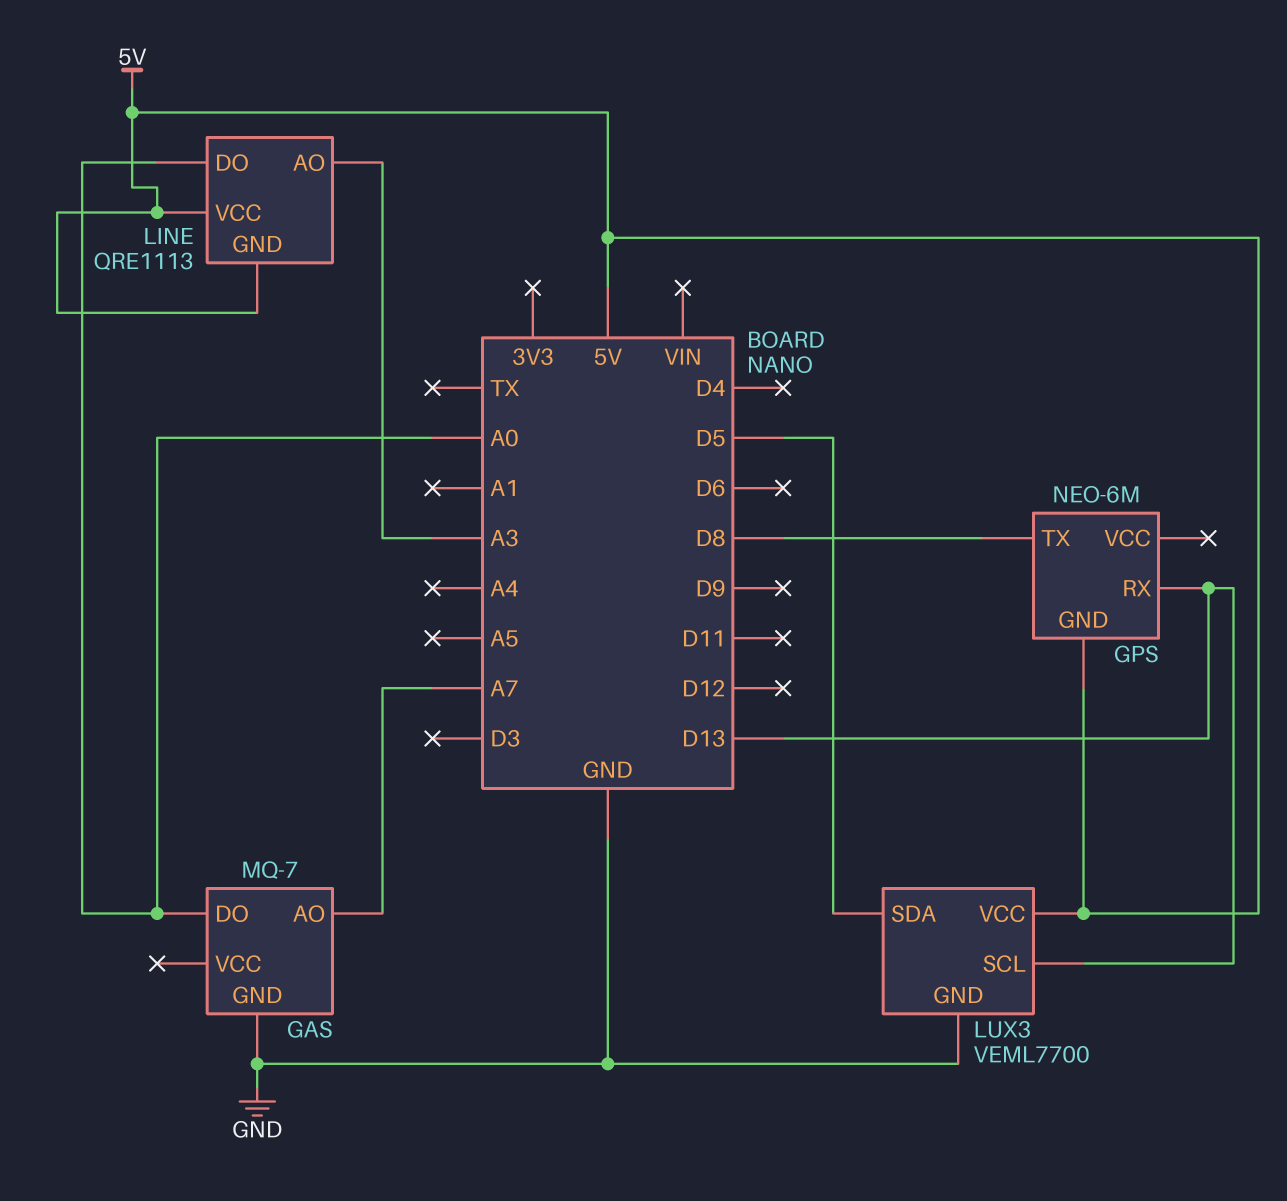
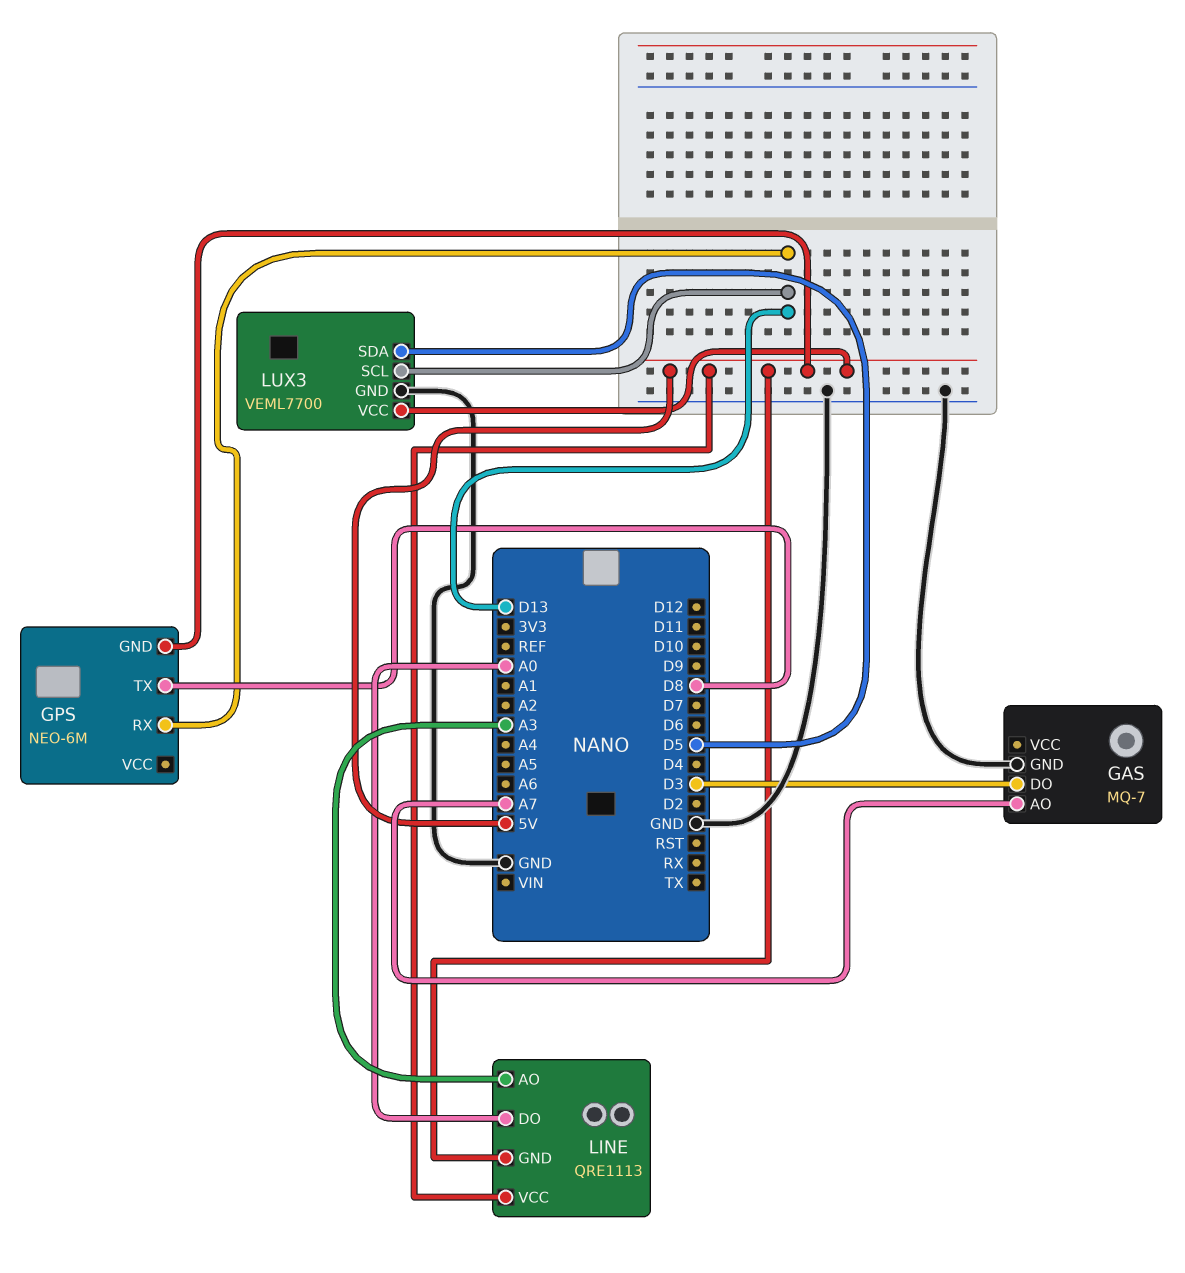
GAS pin DO: A0 -> D3

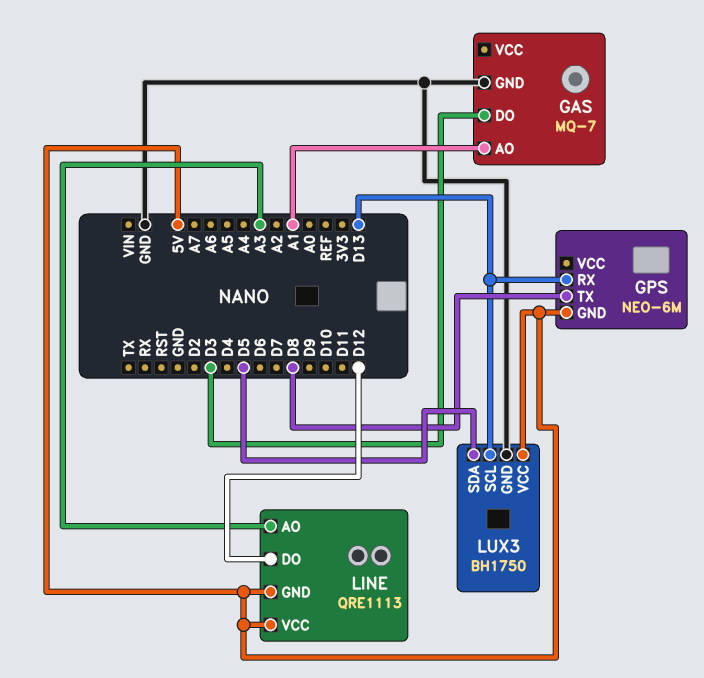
GAS pin AO: A7 -> A1
LINE pin DO: A0 -> D12
LUX3: VEML7700 -> BH1750

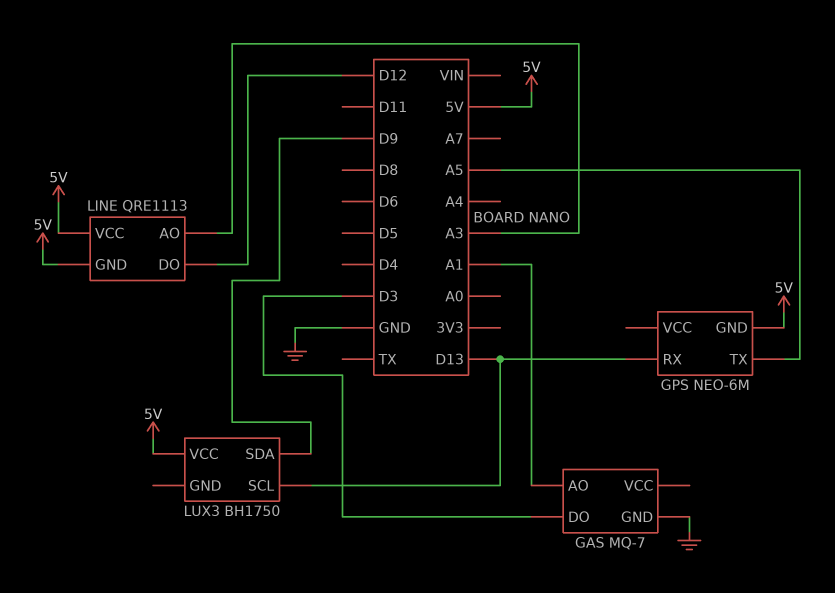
GPS pin TX: D8 -> A5
LUX3 pin GND: GND -> none
LUX3 pin SDA: D5 -> D9

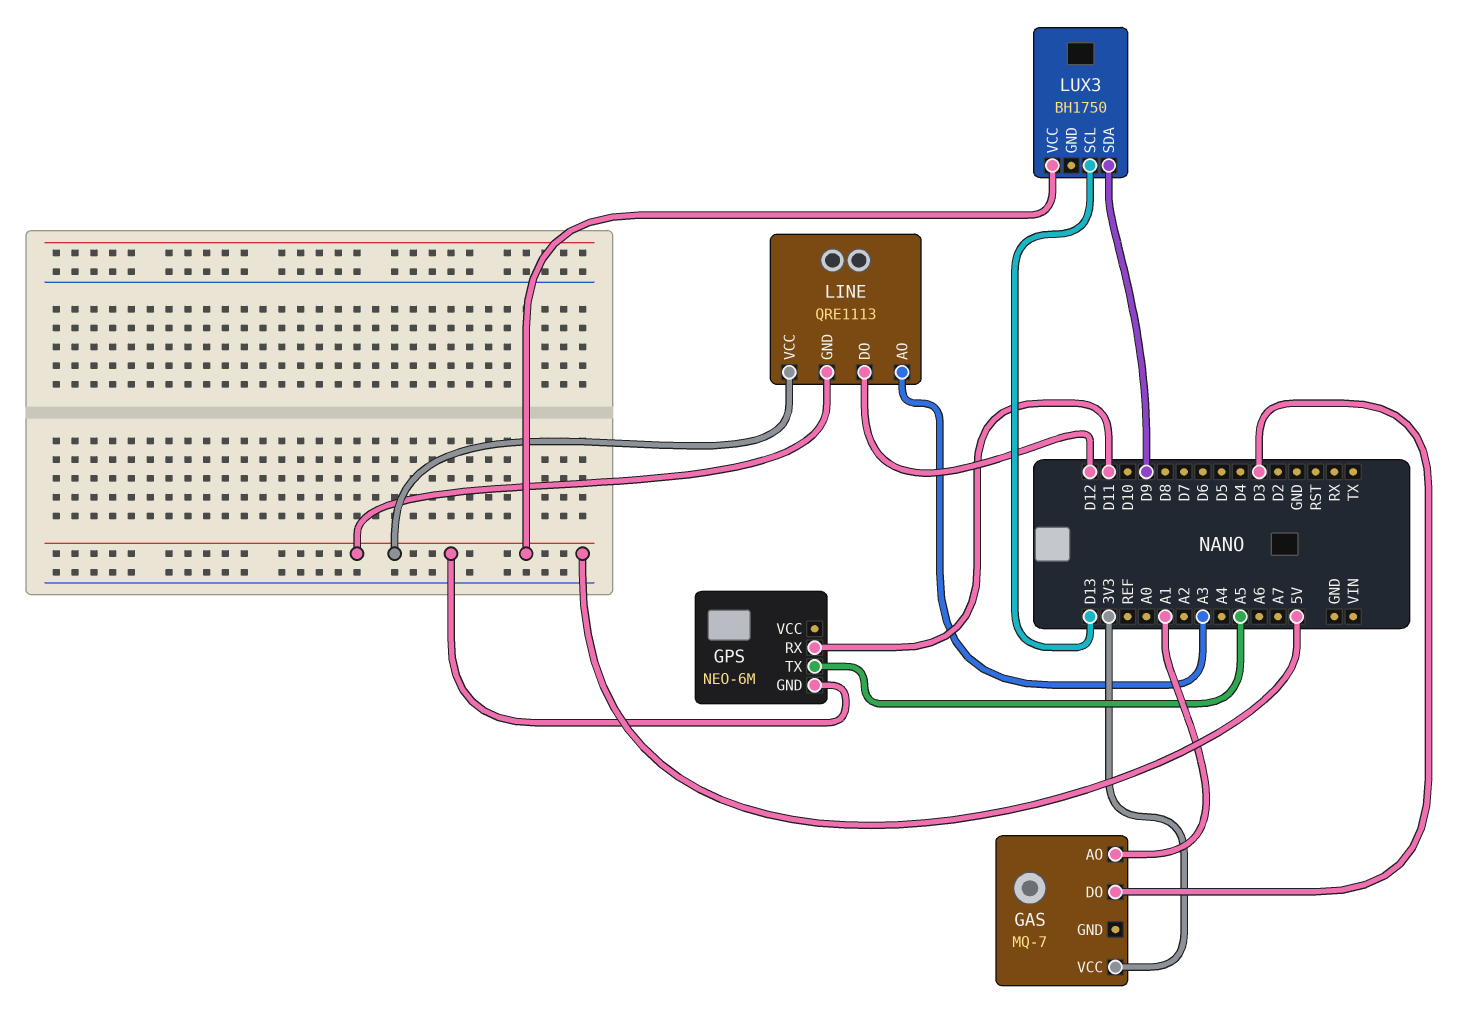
GAS pin GND: GND -> none
GAS pin VCC: none -> 3V3
GPS pin RX: D13 -> D11

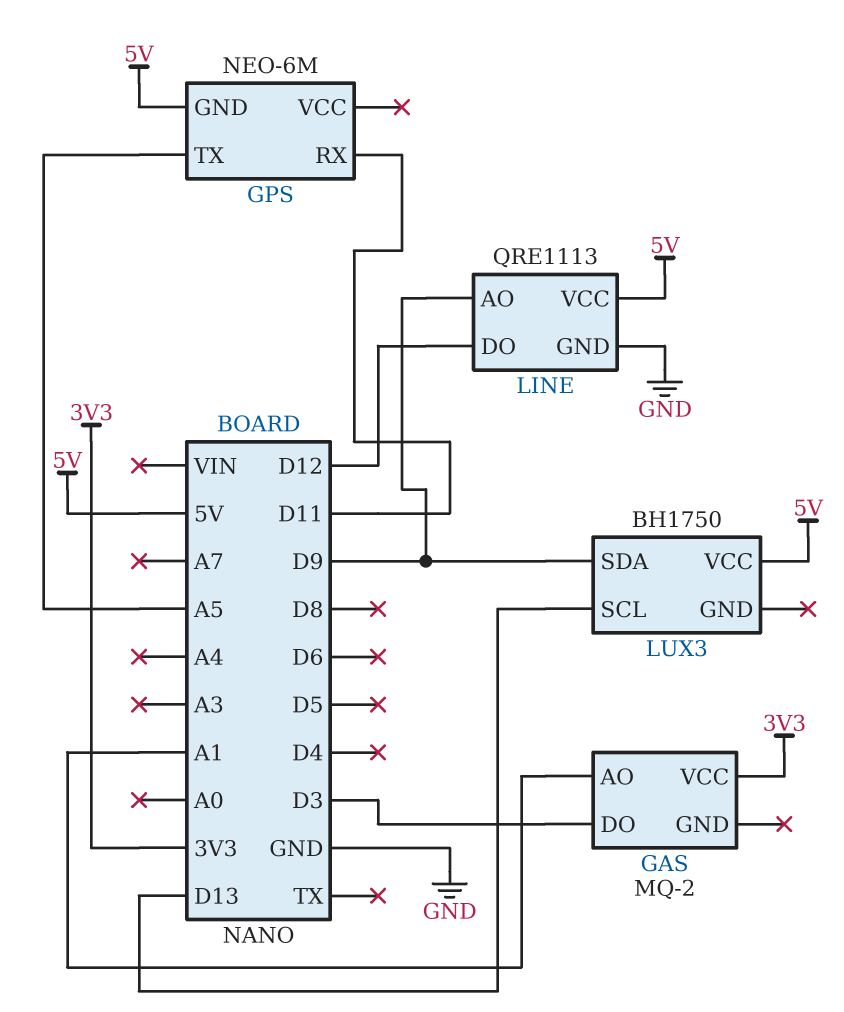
GAS: MQ-7 -> MQ-2
LINE pin AO: A3 -> D9
LINE pin GND: 5V -> GND

